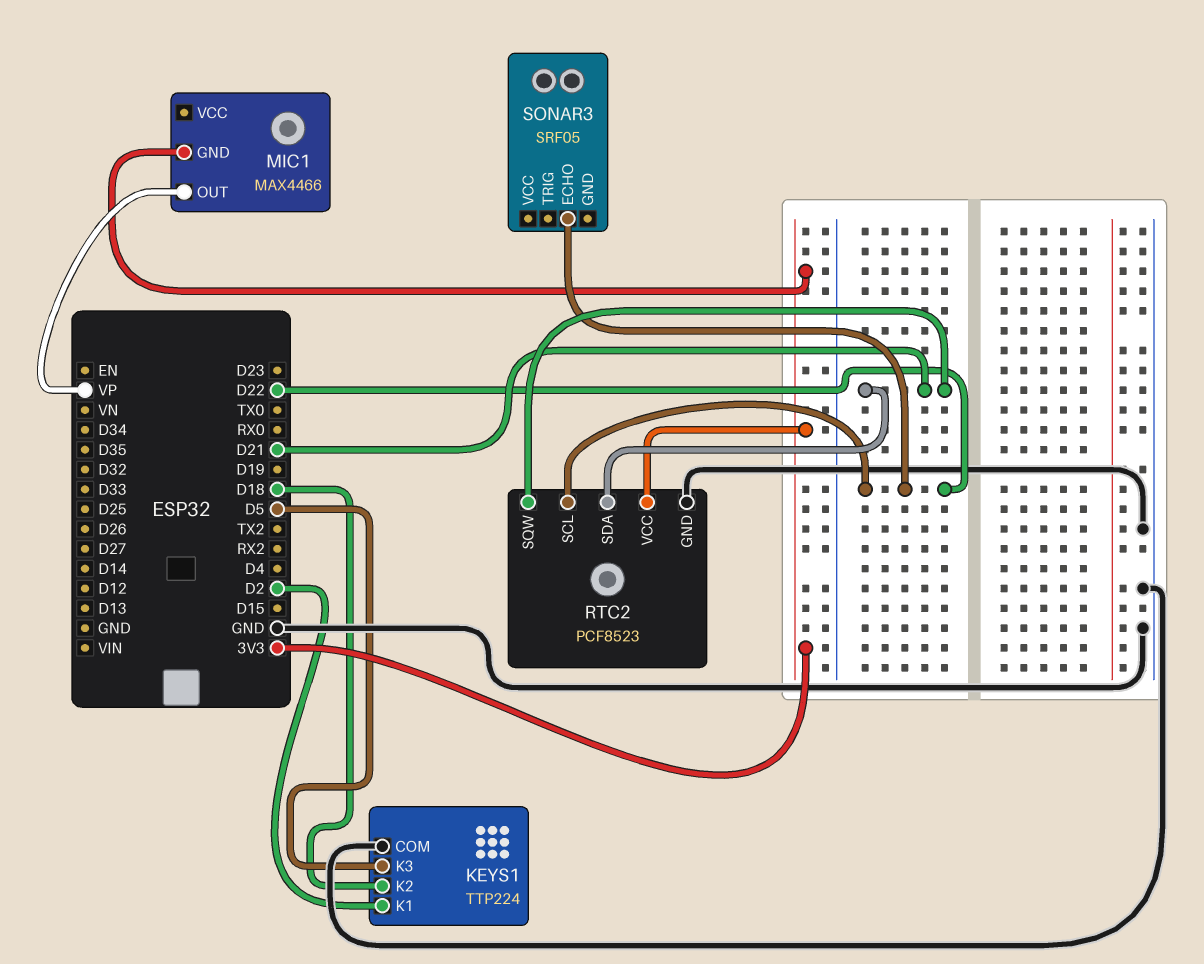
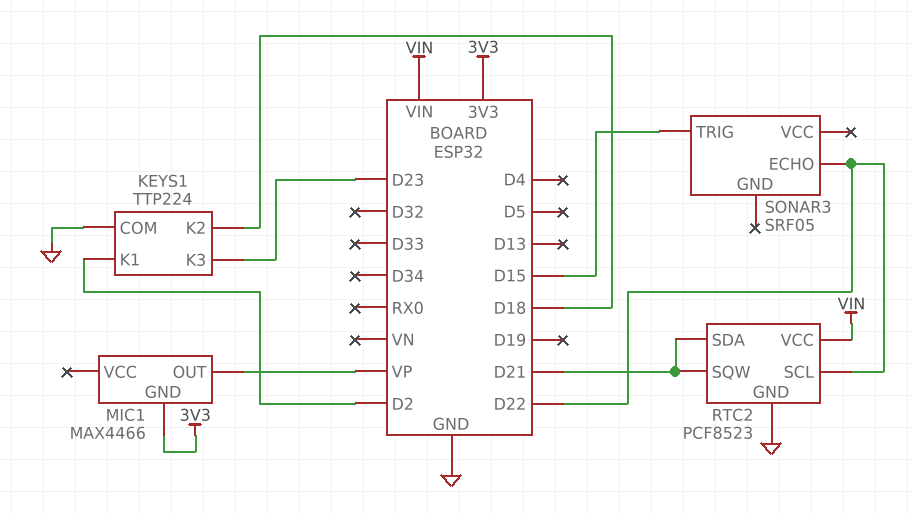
KEYS1 pin K3: D5 -> D23
RTC2 pin VCC: 3V3 -> VIN
SONAR3 pin TRIG: none -> D15

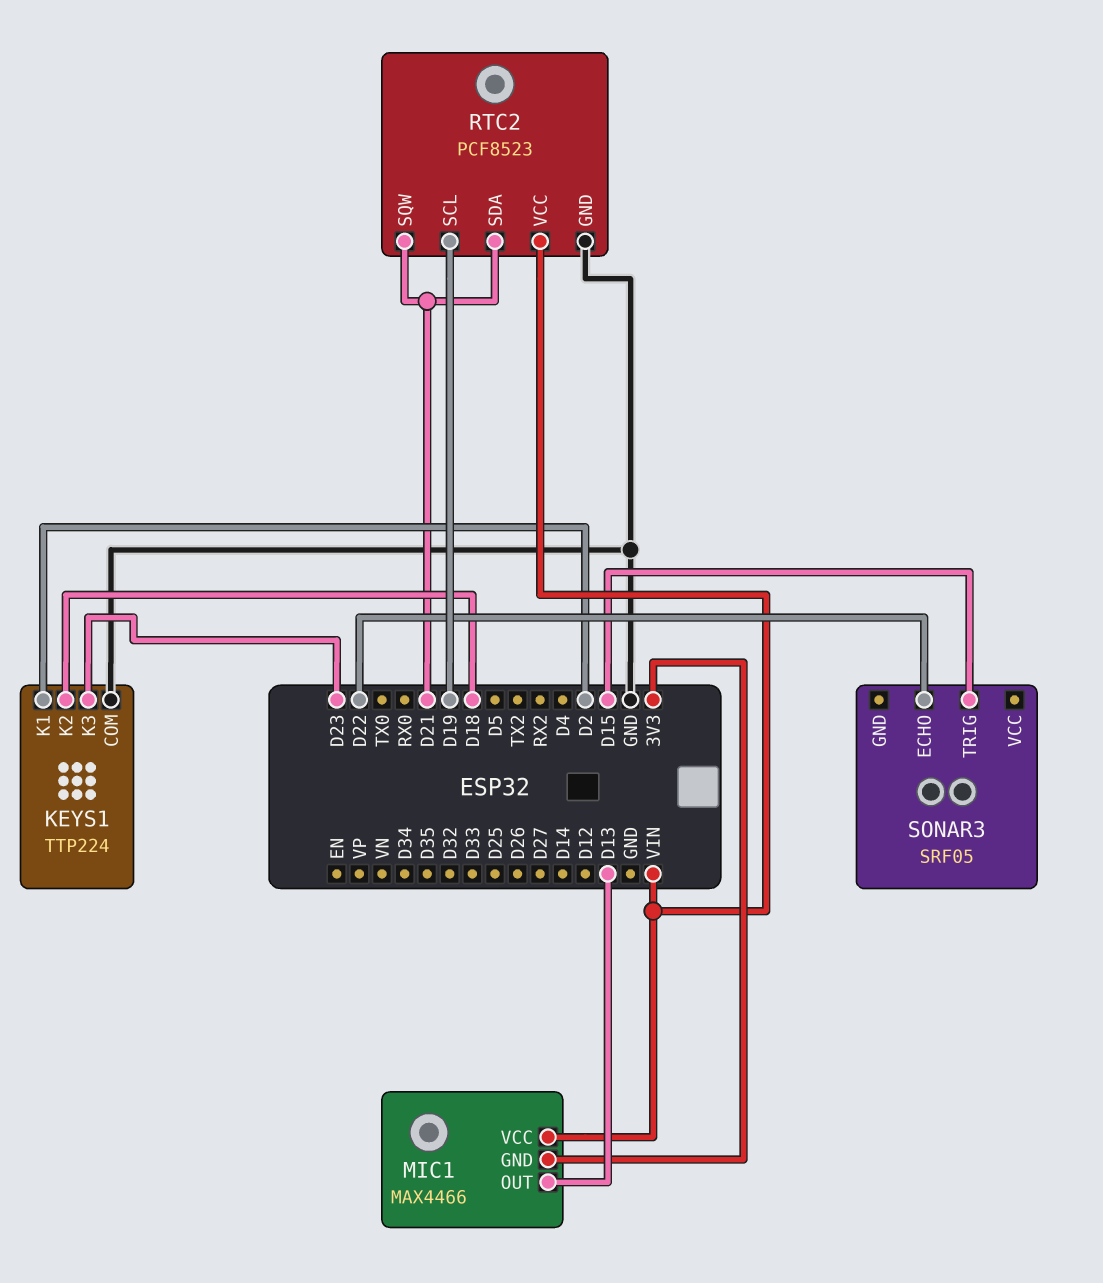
MIC1 pin OUT: VP -> D13
MIC1 pin VCC: none -> VIN
RTC2 pin SCL: D22 -> D19

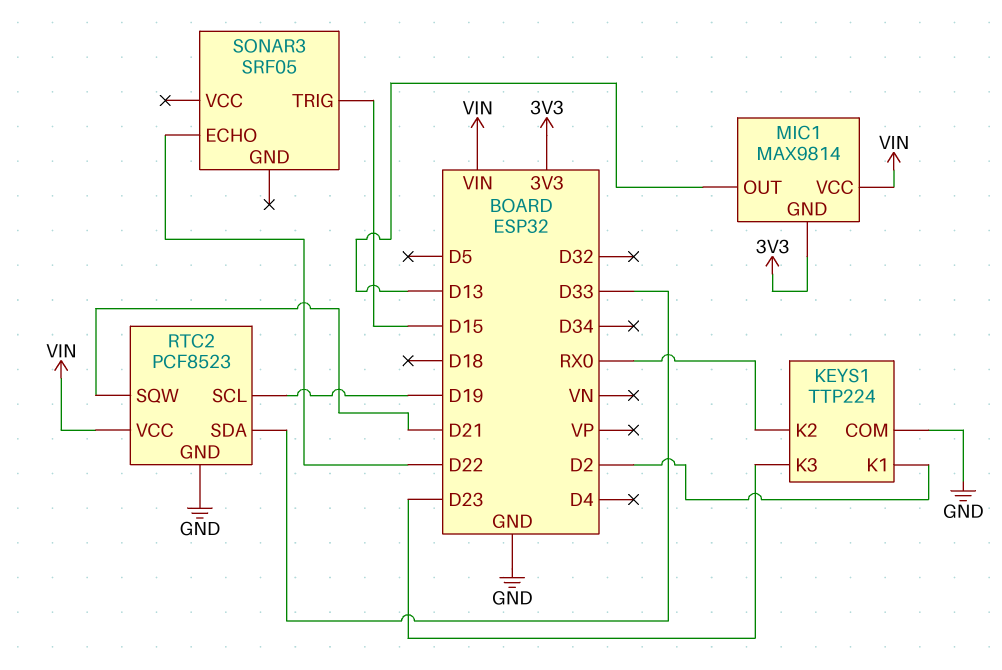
KEYS1 pin K2: D18 -> RX0
MIC1: MAX4466 -> MAX9814
RTC2 pin SDA: D21 -> D33

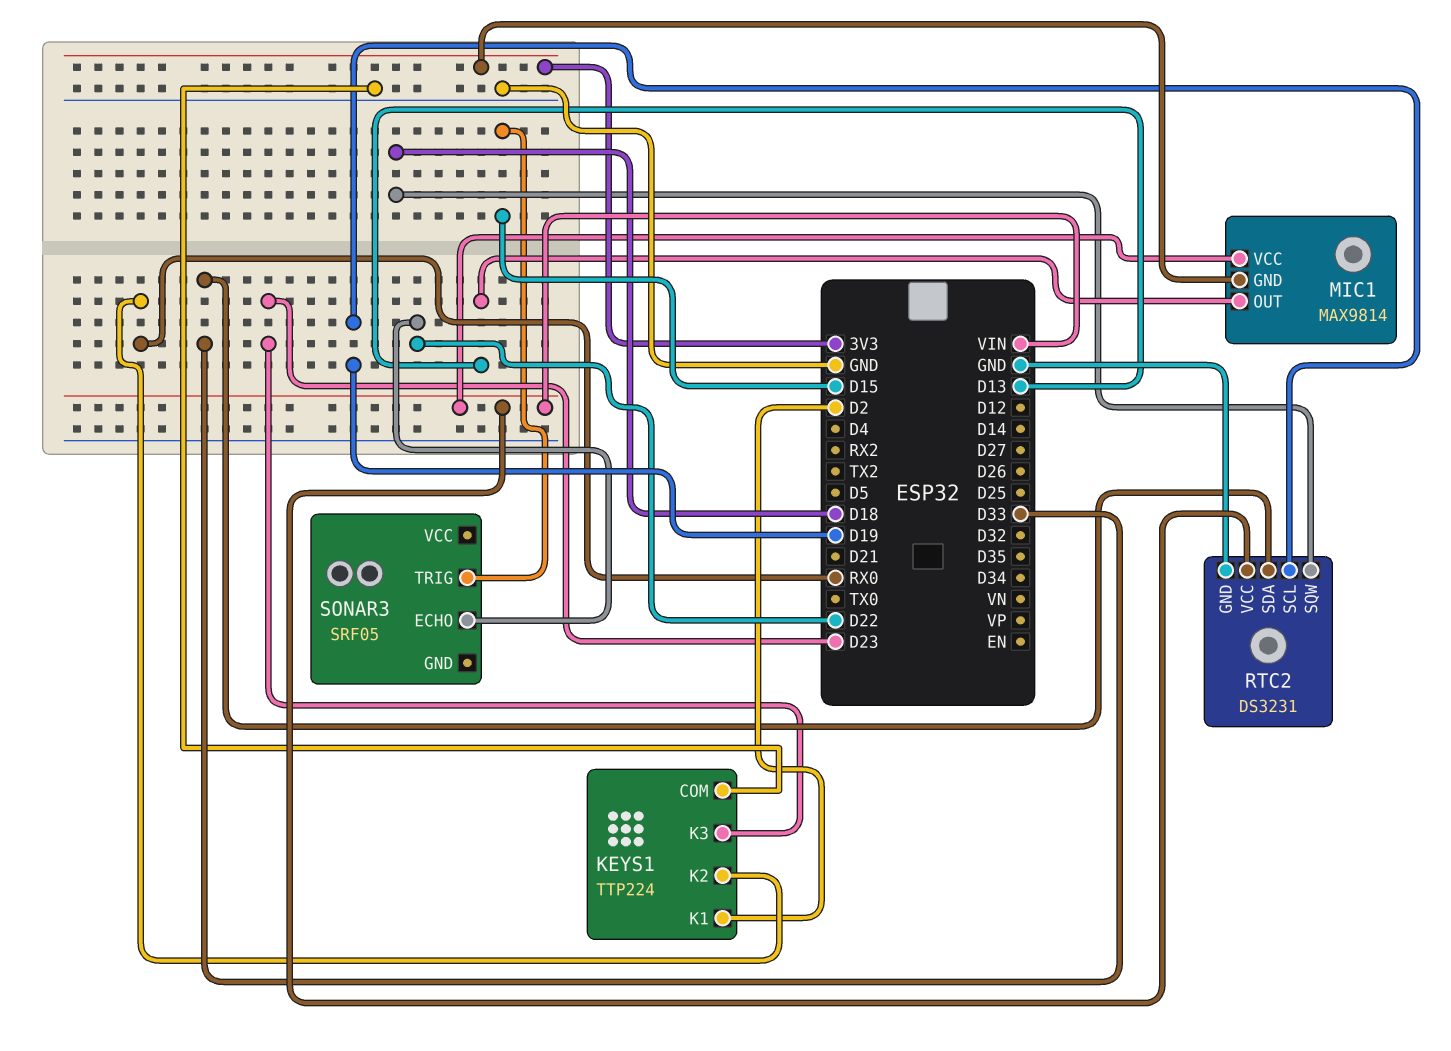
RTC2: PCF8523 -> DS3231
RTC2 pin SQW: D21 -> D18

